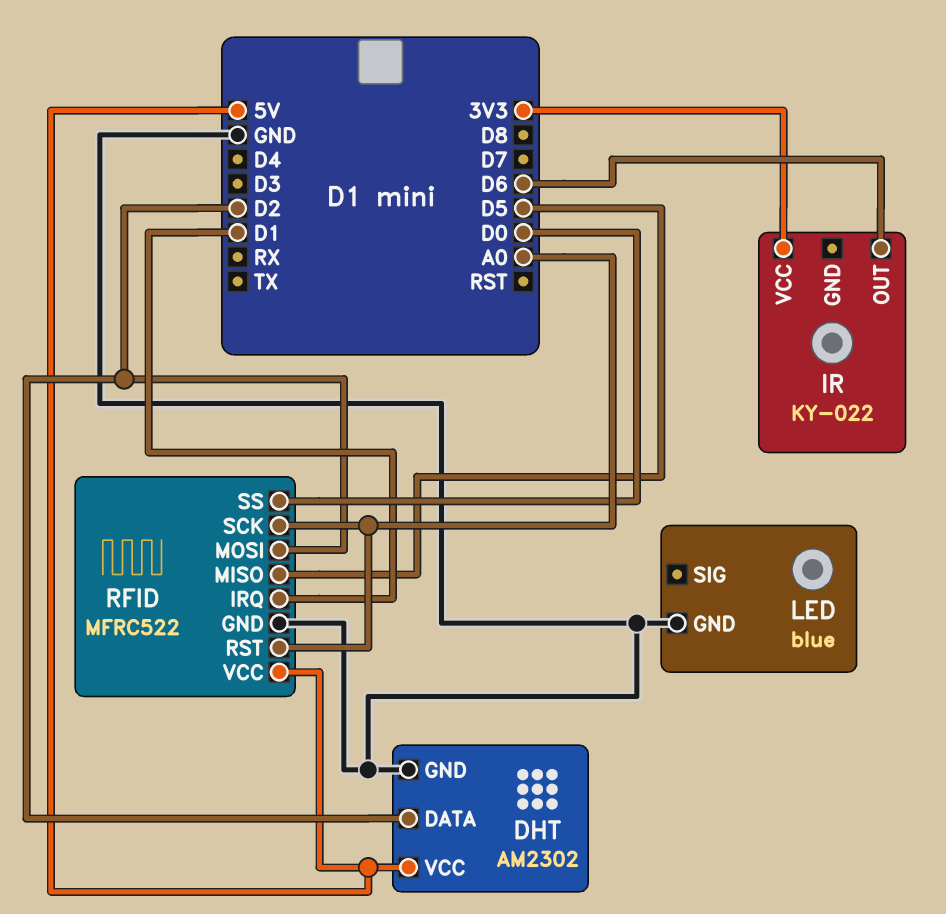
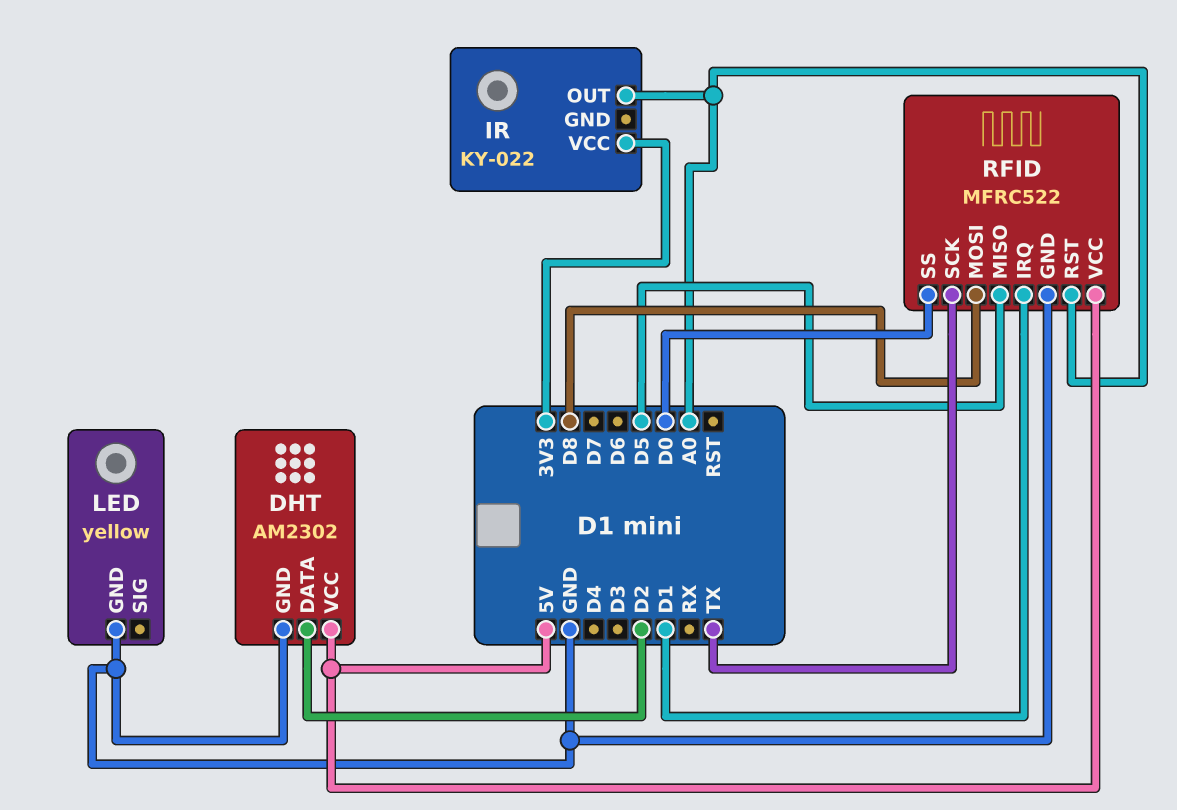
IR pin OUT: D6 -> A0
LED: blue -> yellow
RFID pin MOSI: D2 -> D8
RFID pin SCK: A0 -> TX

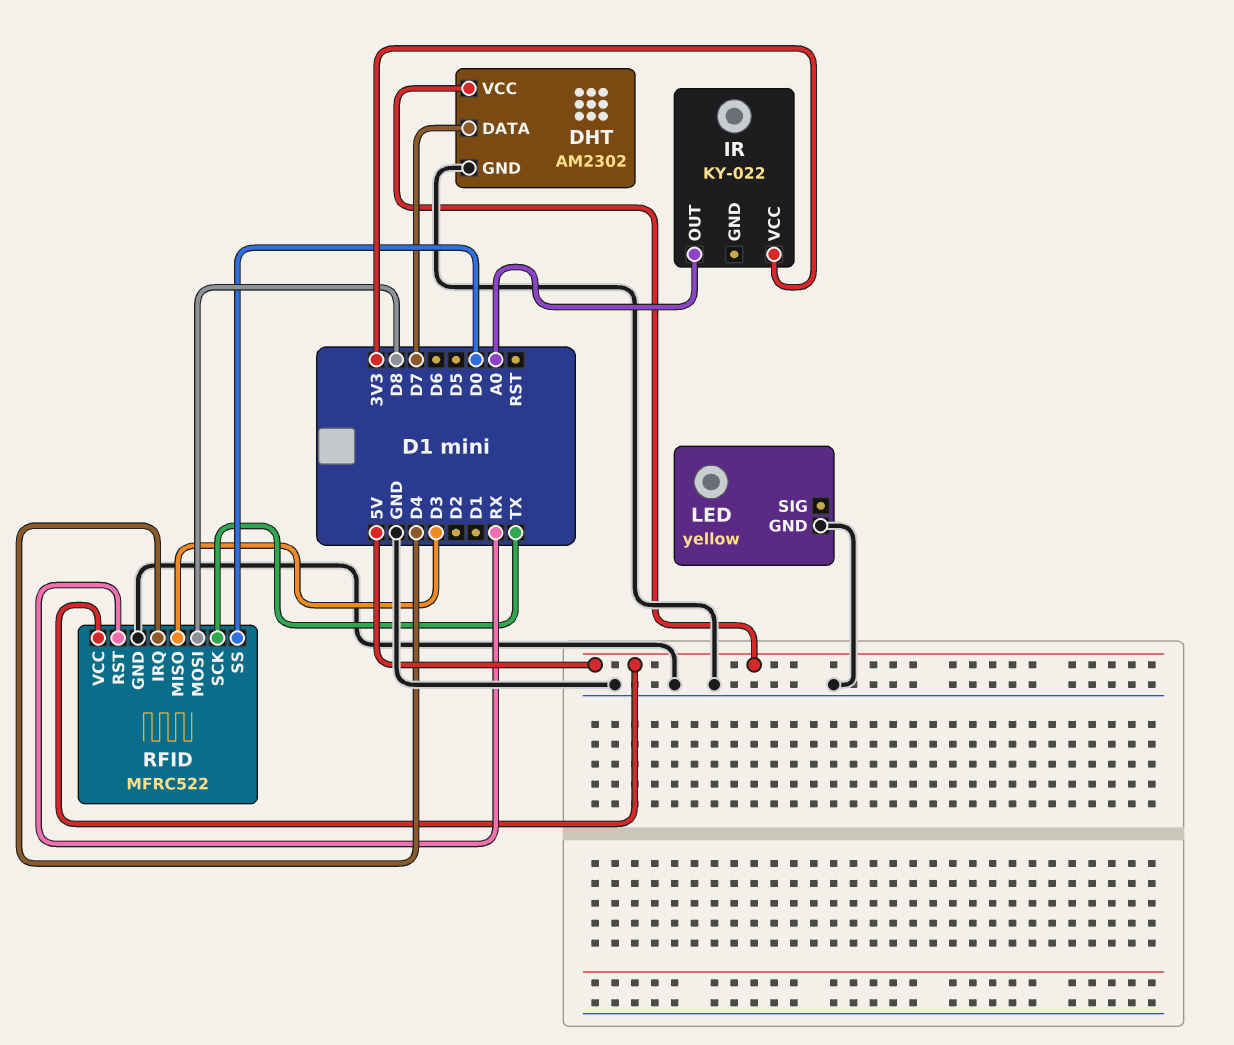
DHT pin DATA: D2 -> D7
RFID pin IRQ: D1 -> D4
RFID pin MISO: D5 -> D3
RFID pin RST: A0 -> RX

